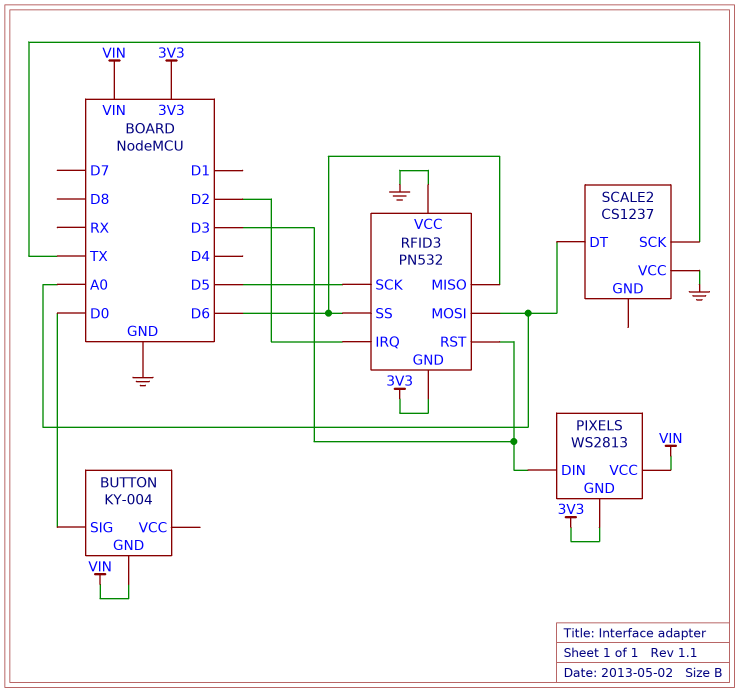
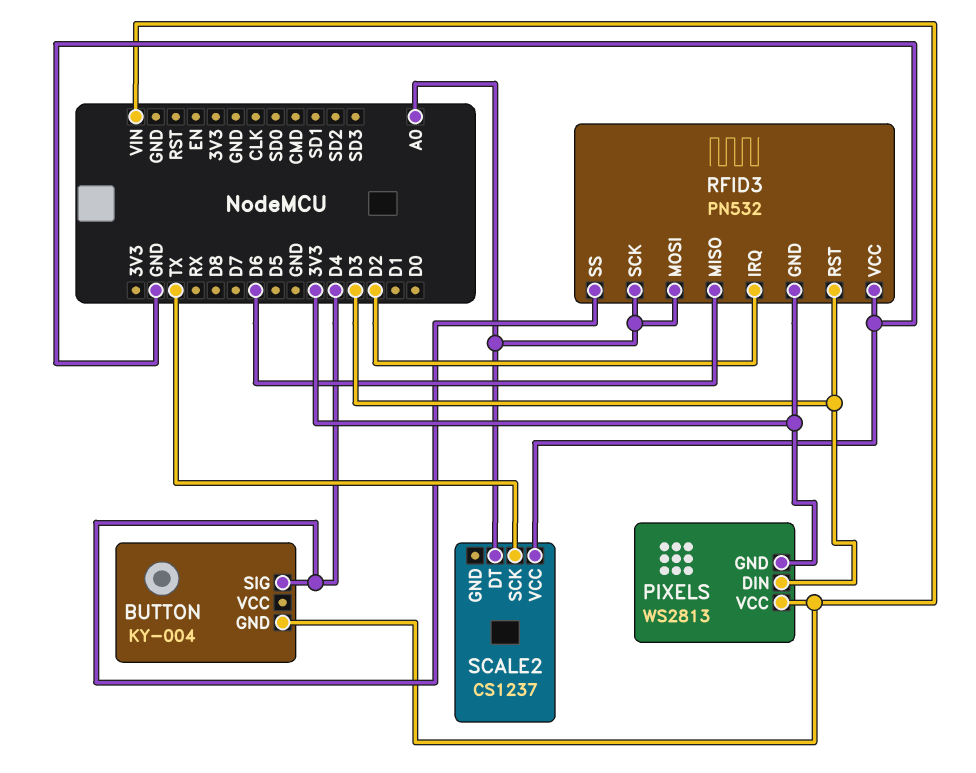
BUTTON pin SIG: D0 -> D4
RFID3 pin SCK: D5 -> A0
RFID3 pin SS: D6 -> D4

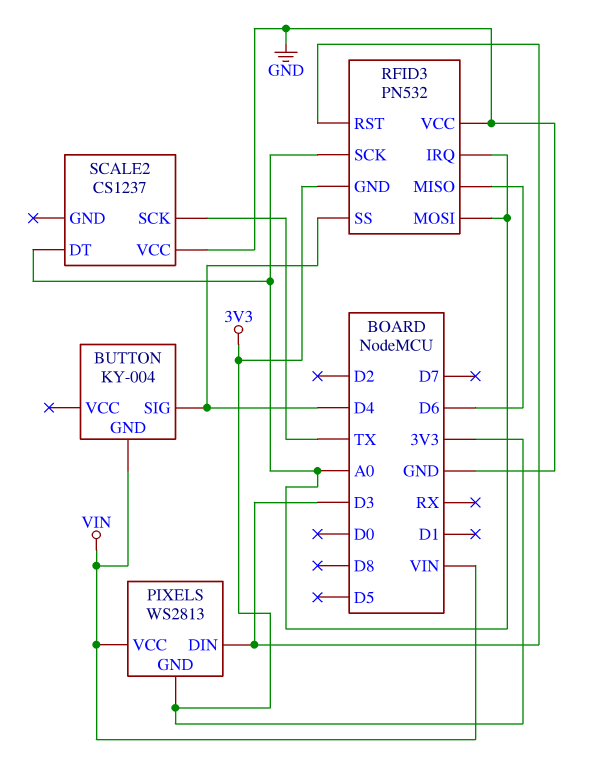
RFID3 pin IRQ: D2 -> A0

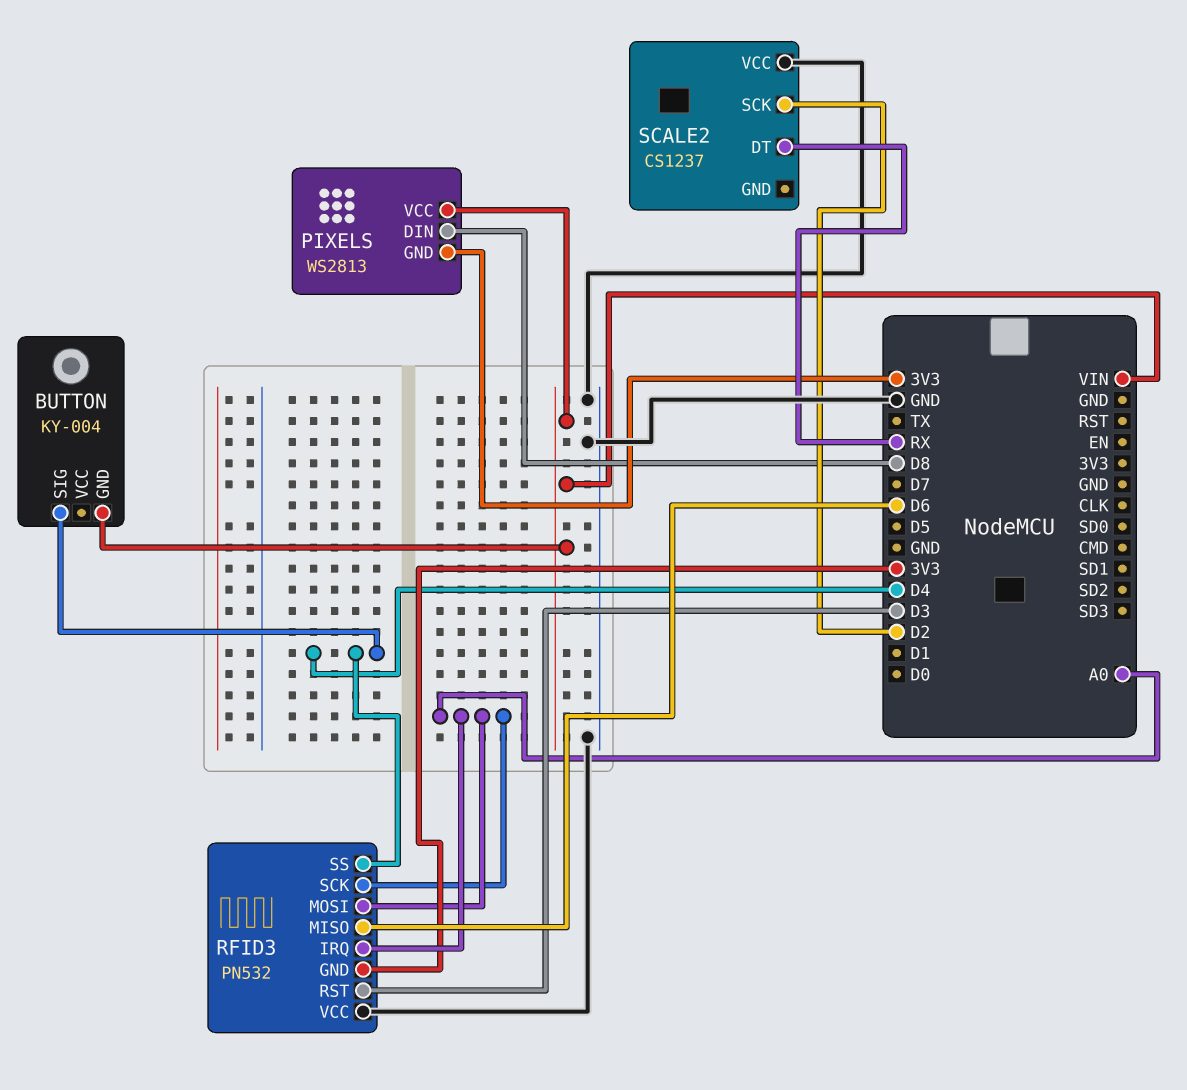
PIXELS pin DIN: D3 -> D8
SCALE2 pin DT: A0 -> RX
SCALE2 pin SCK: TX -> D2

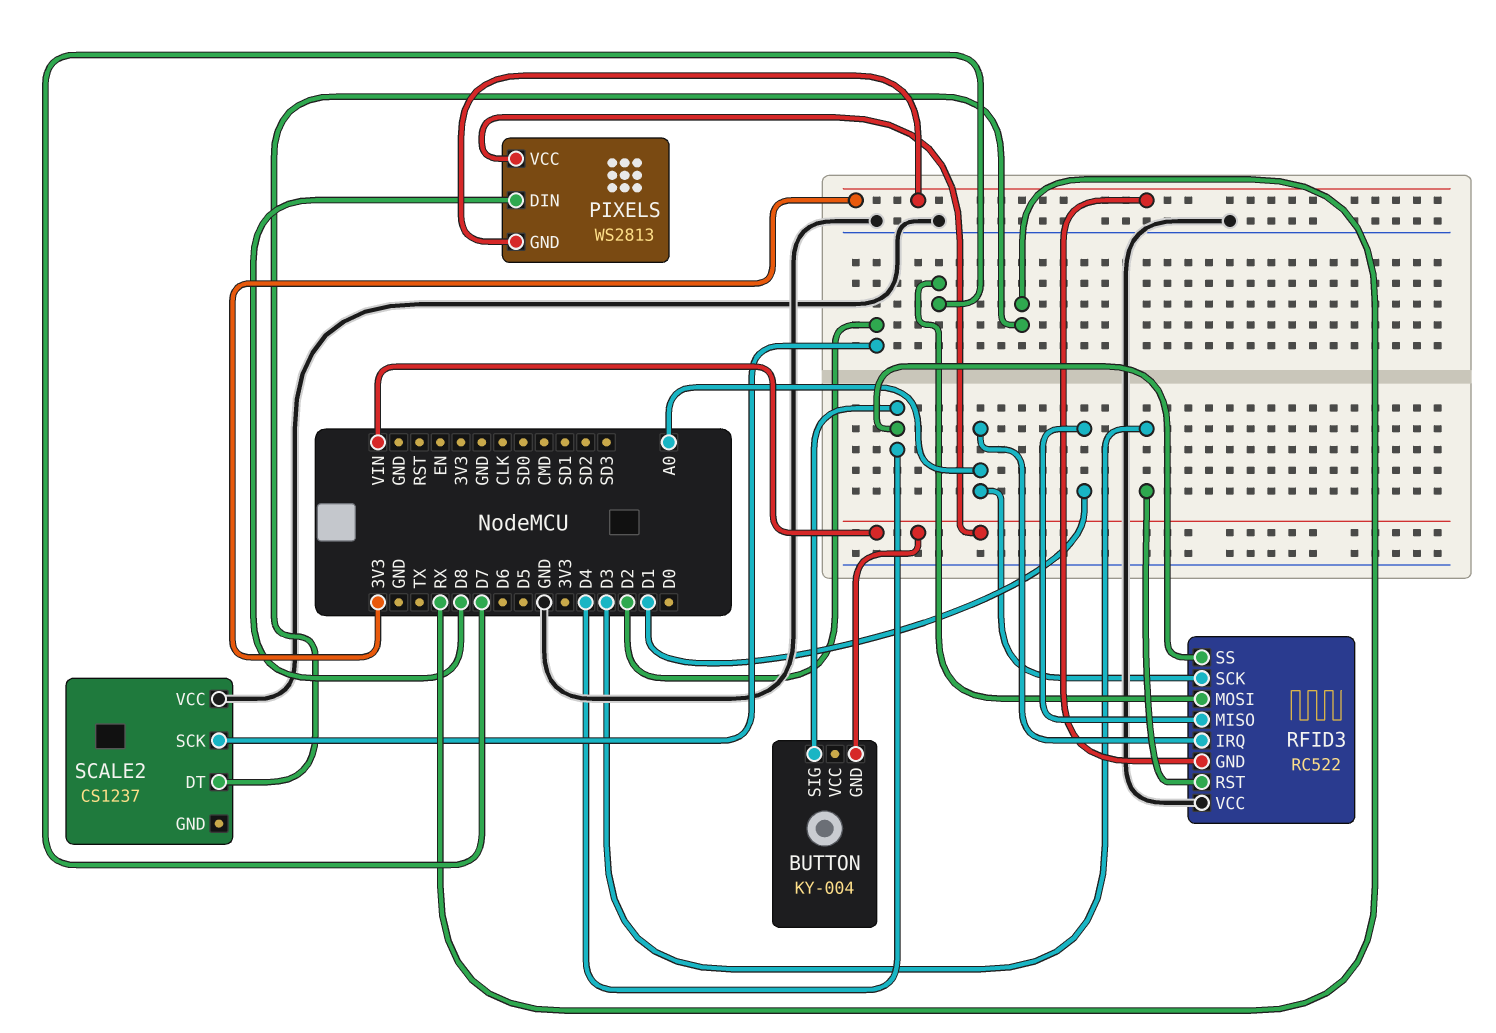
RFID3: PN532 -> RC522
RFID3 pin MISO: D6 -> D1
RFID3 pin MOSI: A0 -> D7

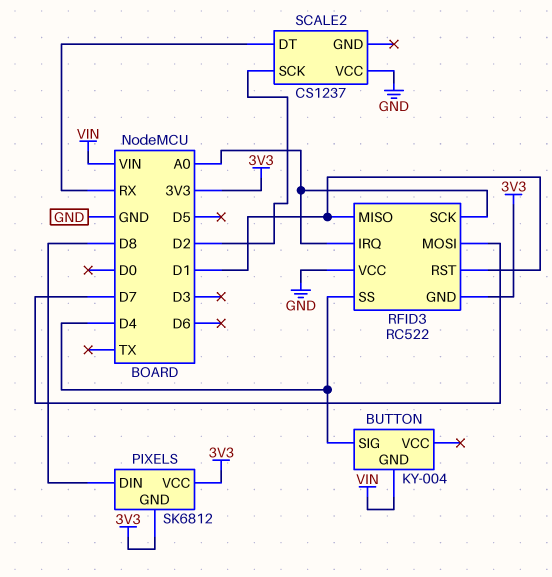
PIXELS: WS2813 -> SK6812
PIXELS pin VCC: VIN -> 3V3
RFID3 pin RST: D3 -> D1

